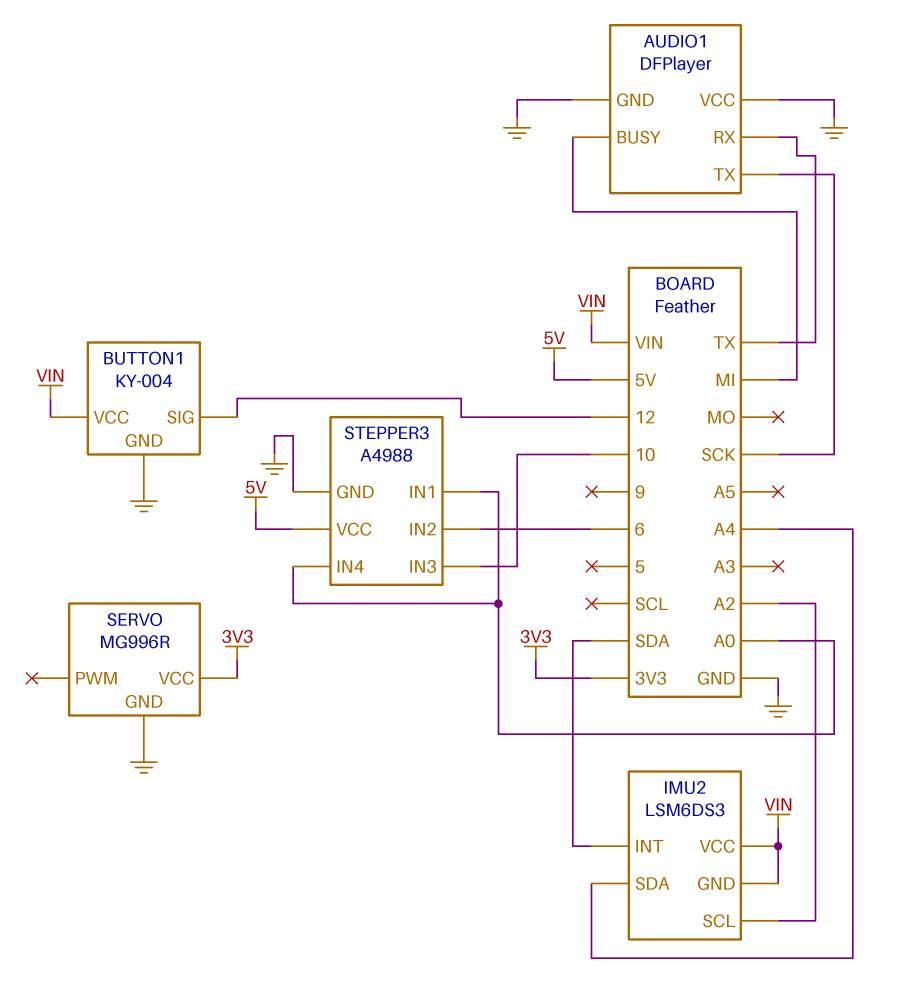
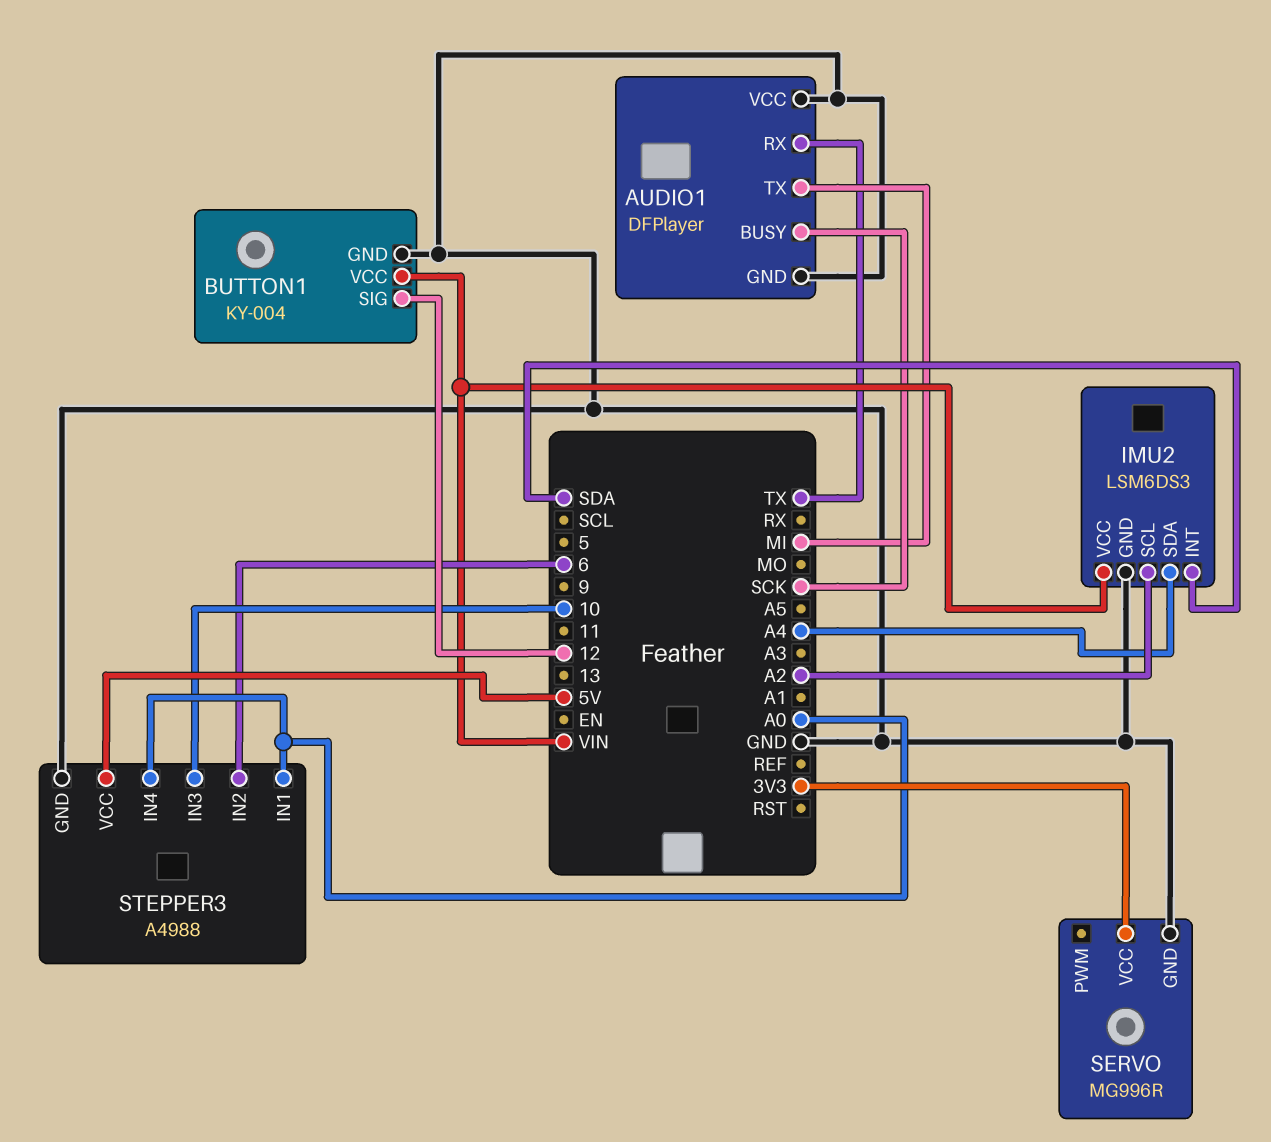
AUDIO1 pin BUSY: MI -> SCK
AUDIO1 pin TX: SCK -> MI
IMU2 pin GND: VIN -> GND

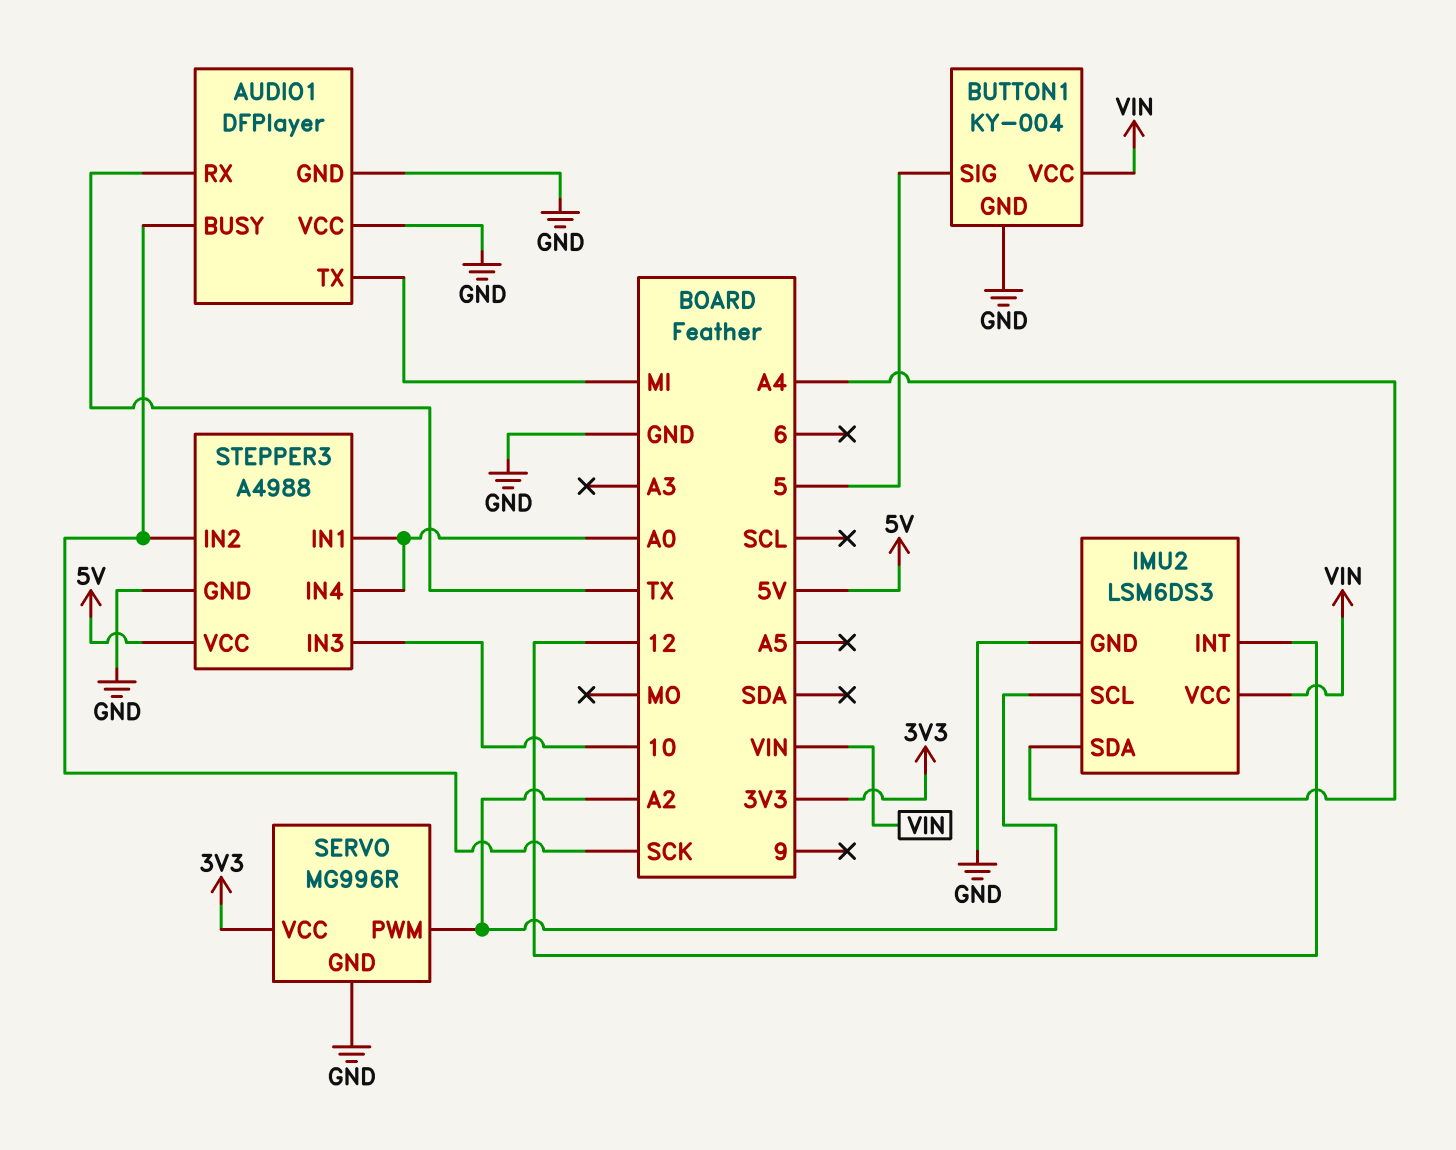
BUTTON1 pin SIG: 12 -> 5
IMU2 pin INT: SDA -> 12
SERVO pin PWM: none -> A2
STEPPER3 pin IN2: 6 -> SCK

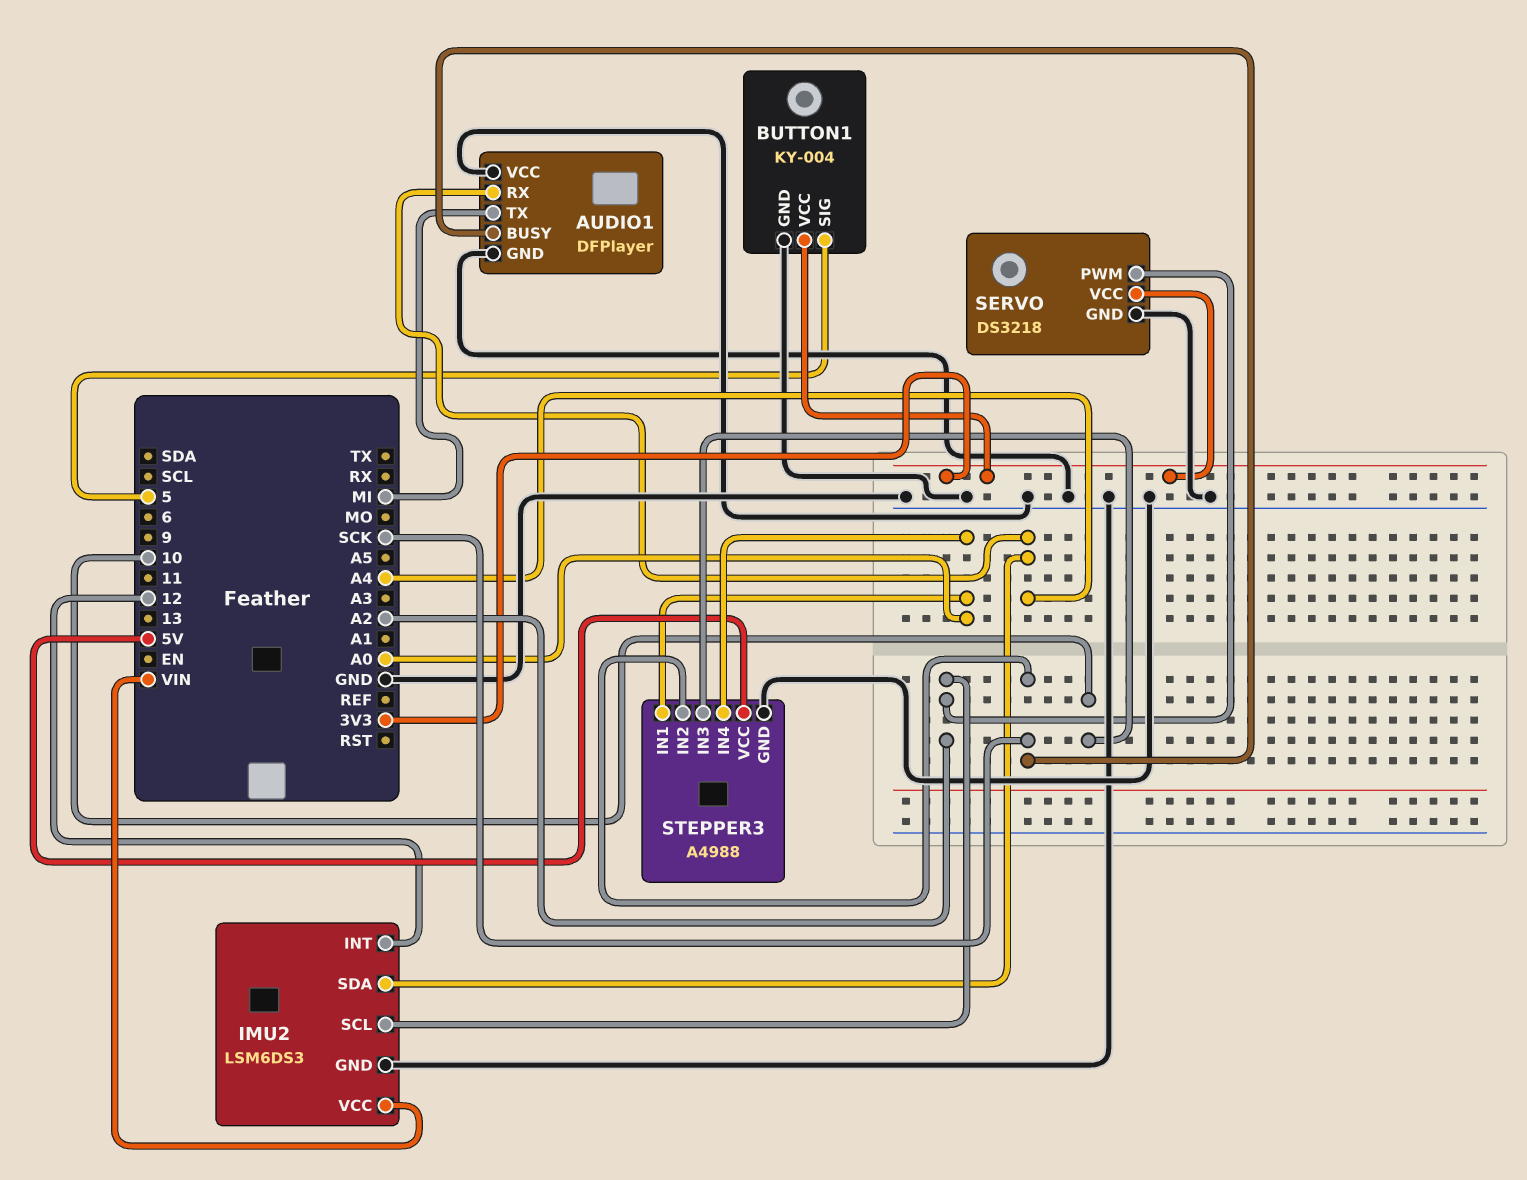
AUDIO1 pin RX: TX -> A4
BUTTON1 pin VCC: VIN -> 3V3
SERVO: MG996R -> DS3218

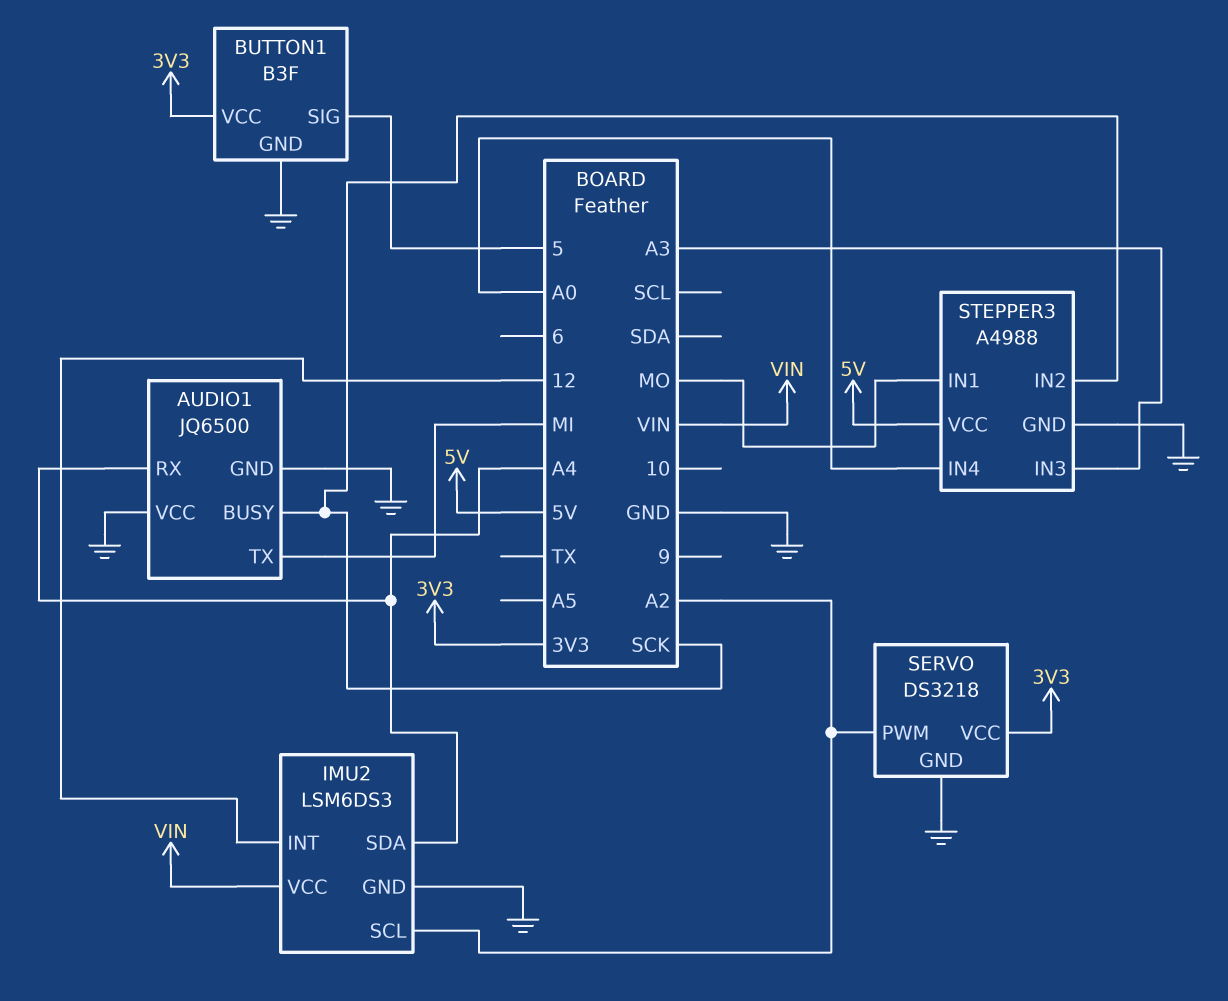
AUDIO1: DFPlayer -> JQ6500
BUTTON1: KY-004 -> B3F
STEPPER3 pin IN1: A0 -> MO
STEPPER3 pin IN3: 10 -> A3

